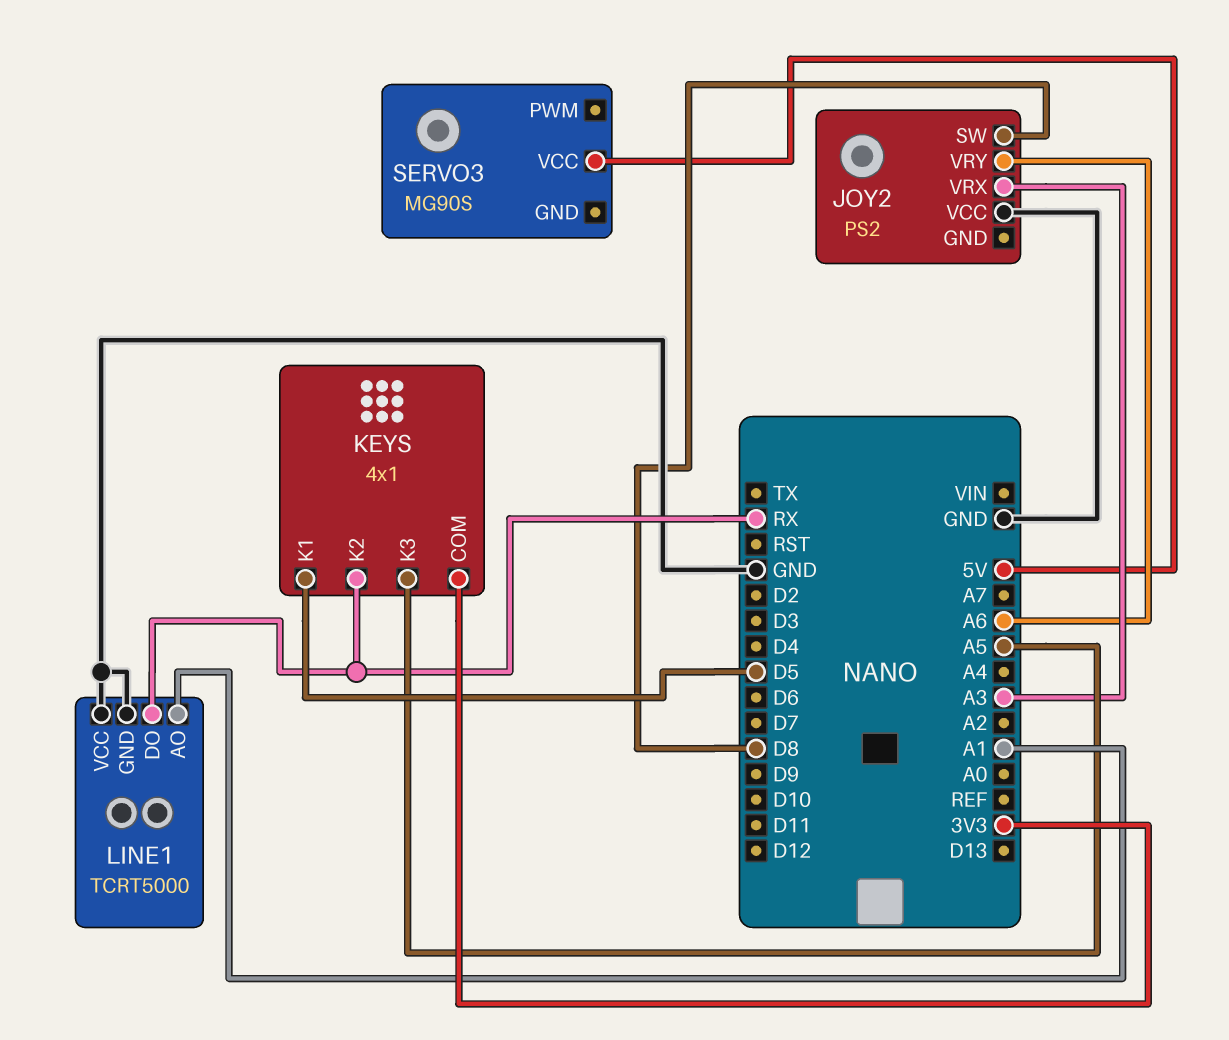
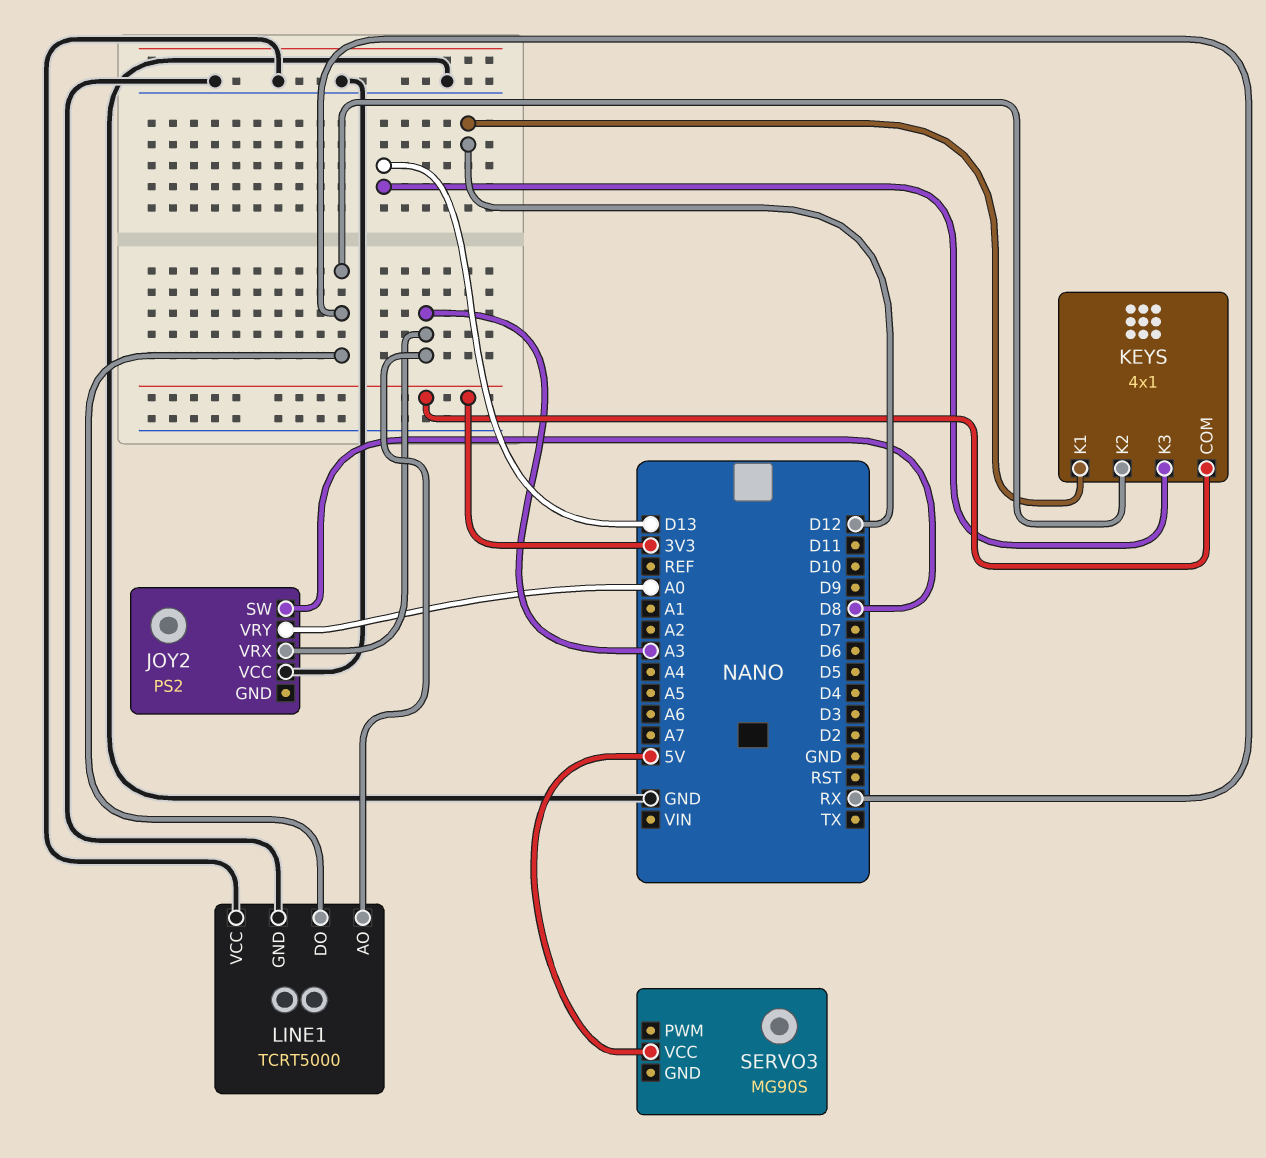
JOY2 pin VRY: A6 -> A0
KEYS pin K1: D5 -> D12
KEYS pin K3: A5 -> D13
LINE1 pin AO: A1 -> A3

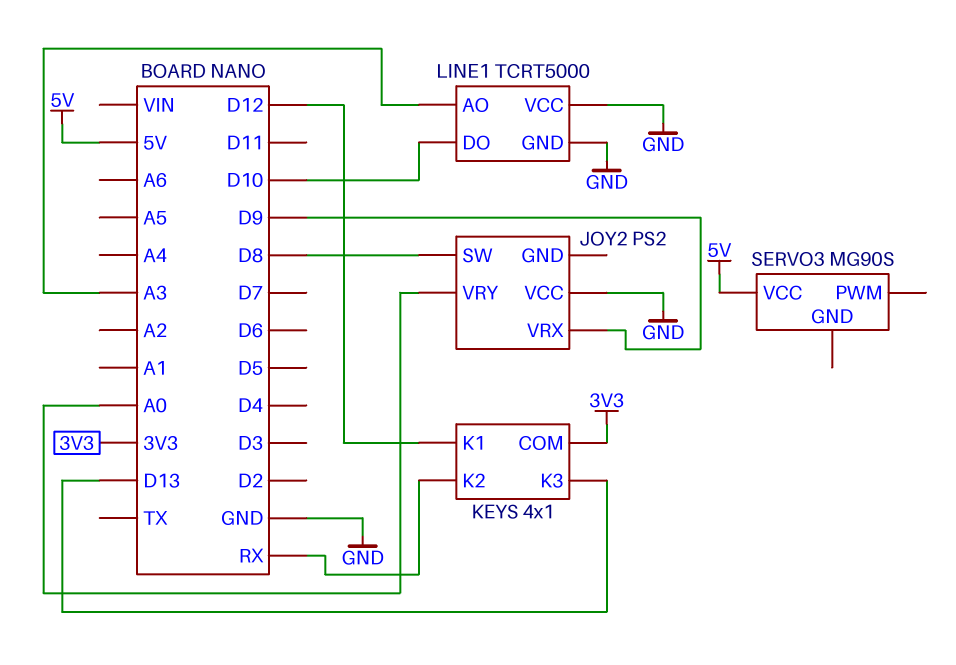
JOY2 pin VRX: A3 -> D9
LINE1 pin DO: RX -> D10

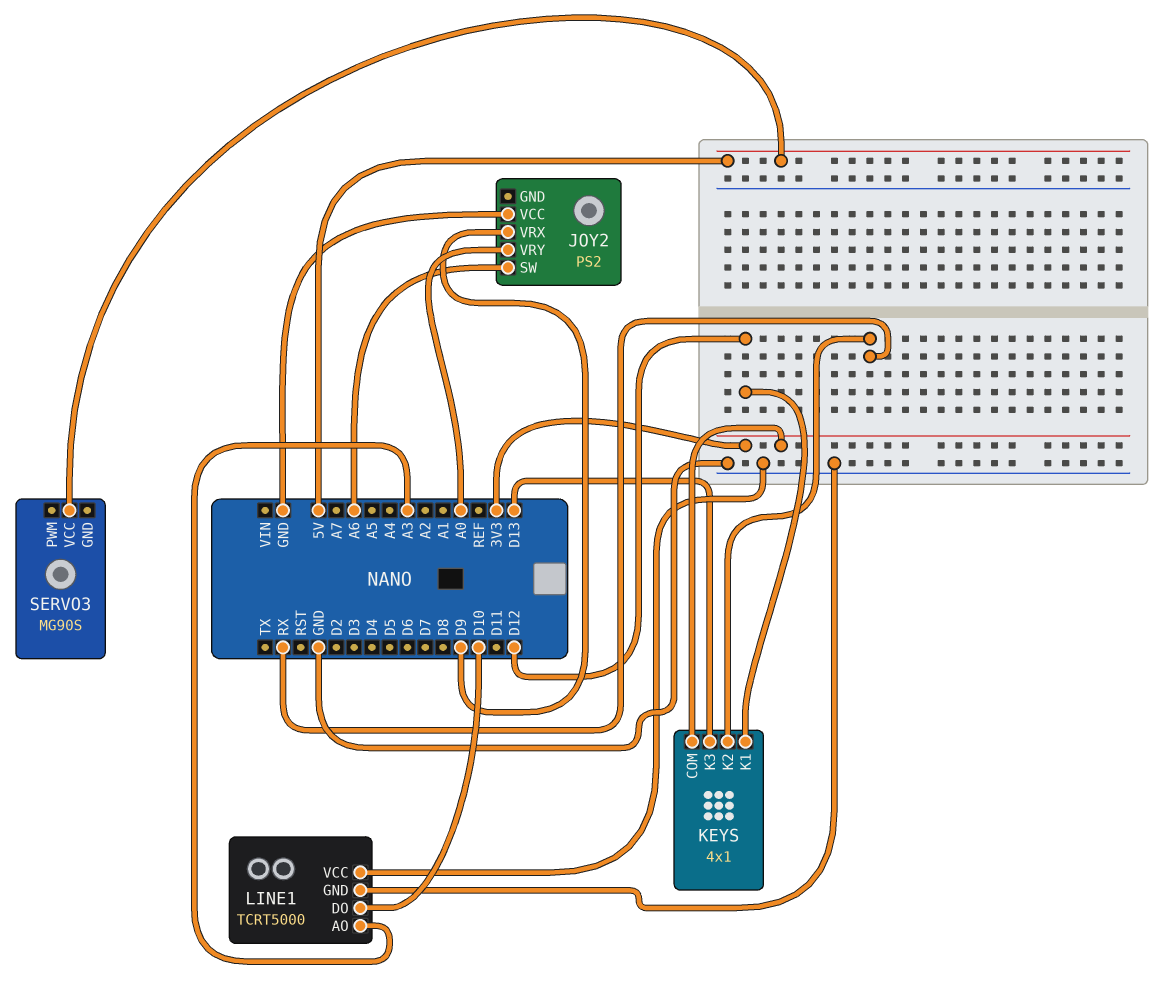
JOY2 pin SW: D8 -> A6

